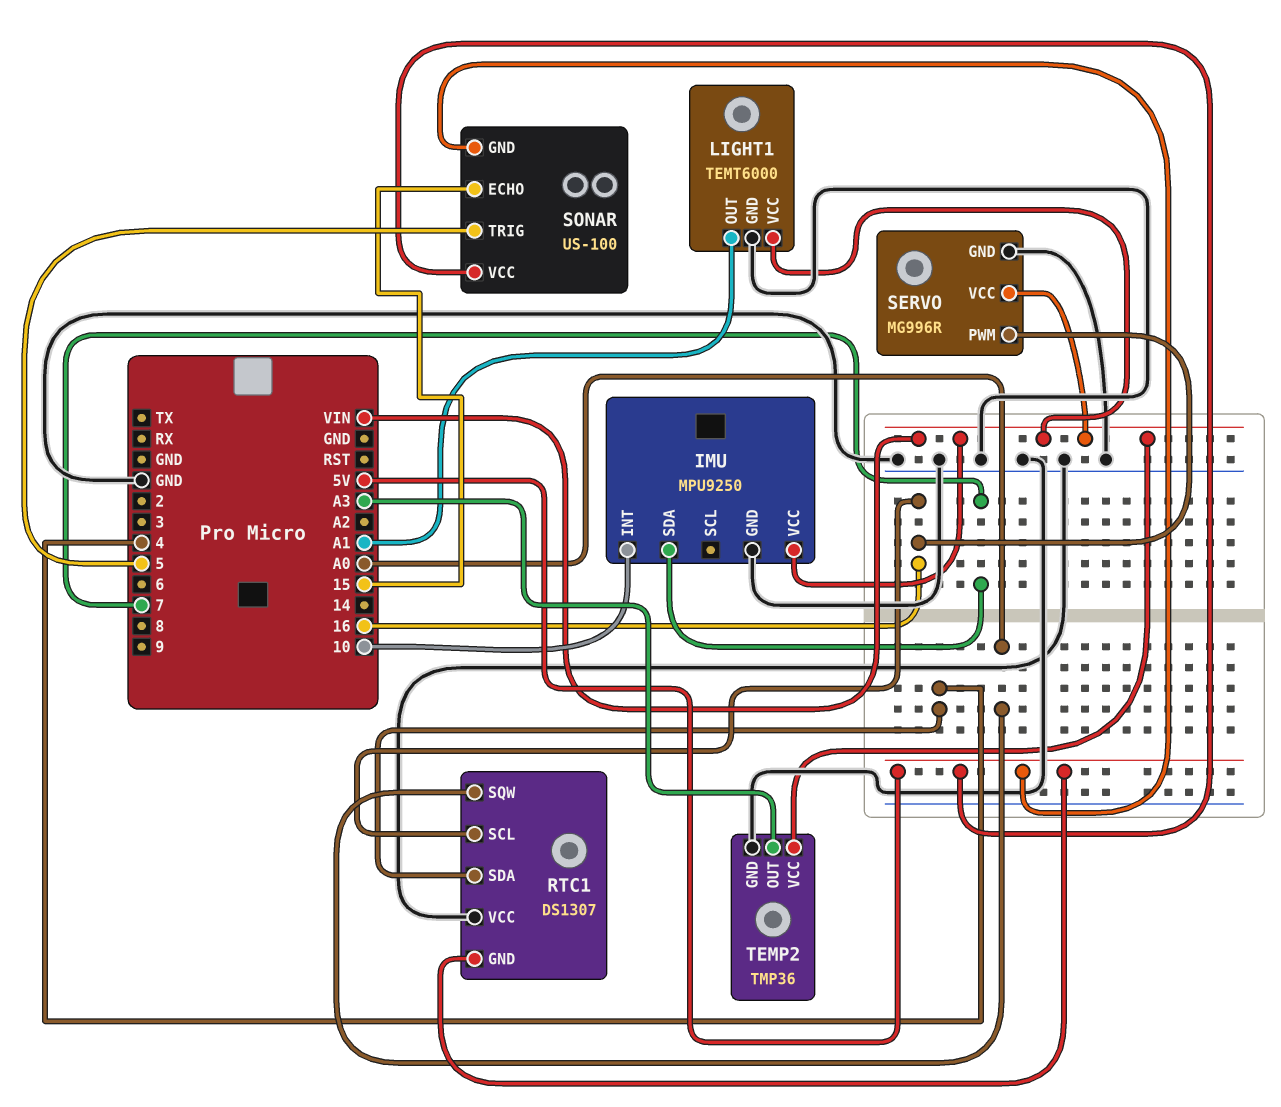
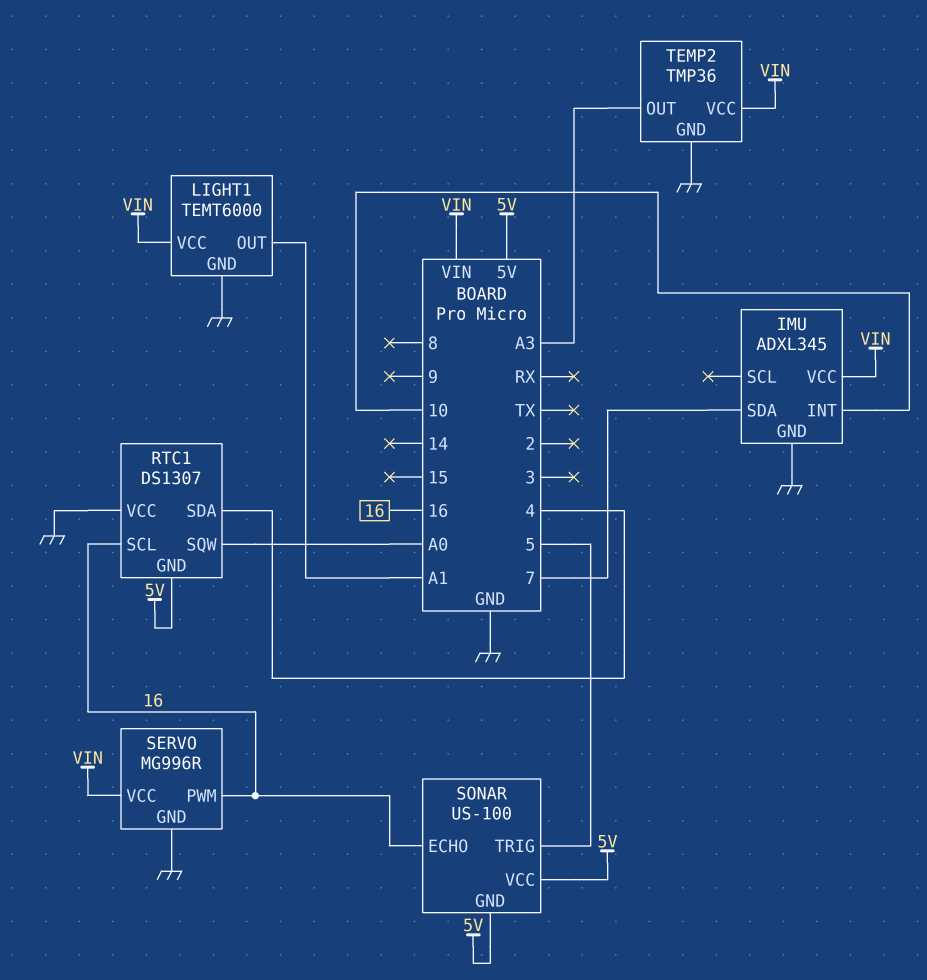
IMU: MPU9250 -> ADXL345
SONAR pin ECHO: 15 -> 16

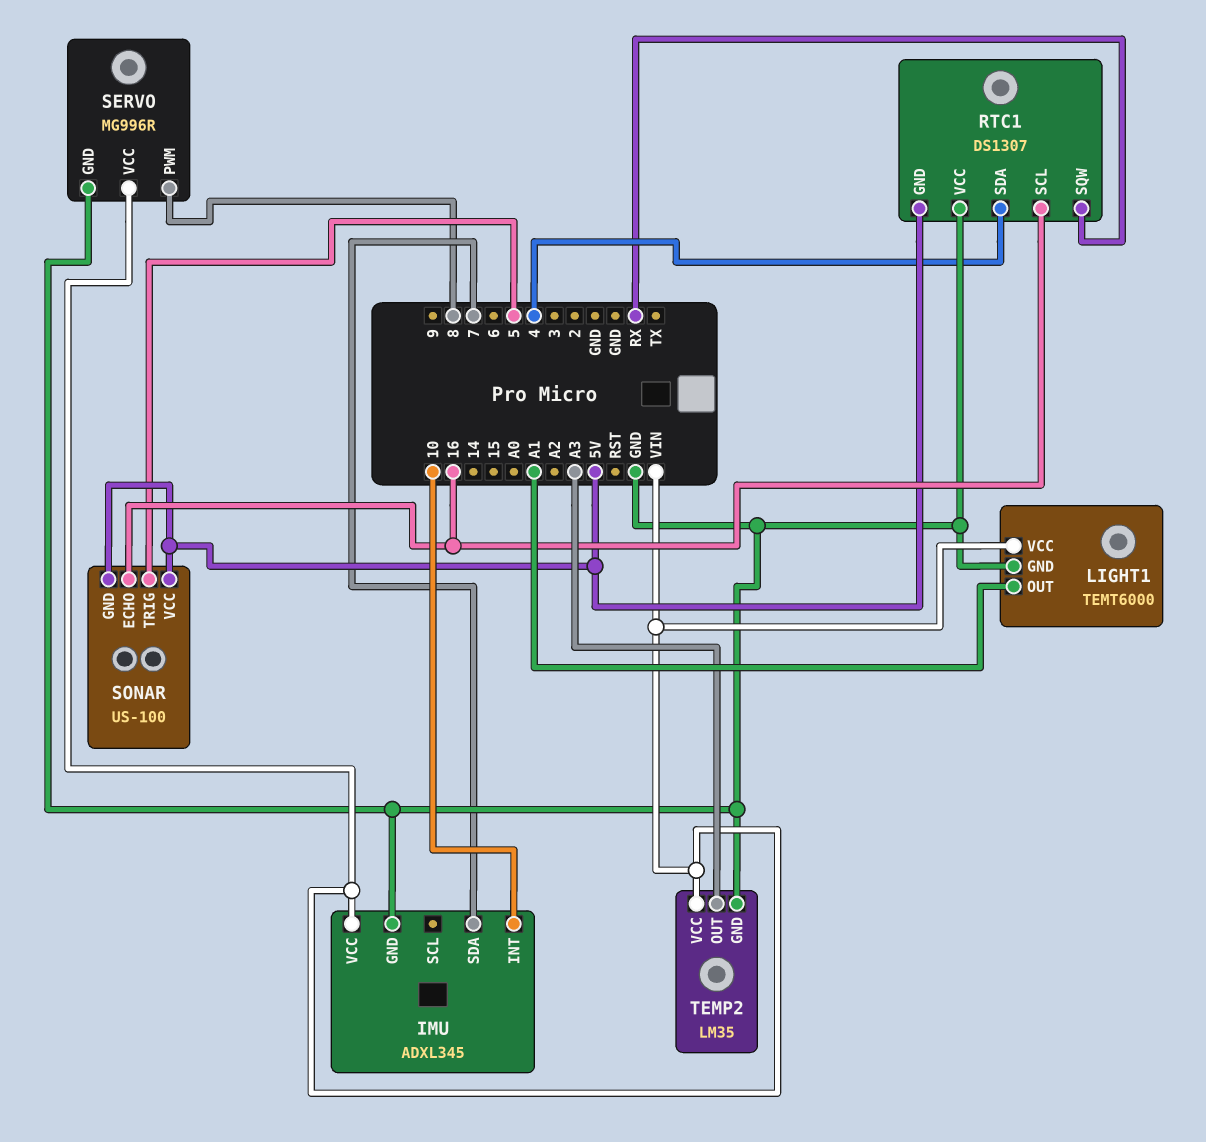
RTC1 pin SQW: A0 -> RX
SERVO pin PWM: 16 -> 8
TEMP2: TMP36 -> LM35

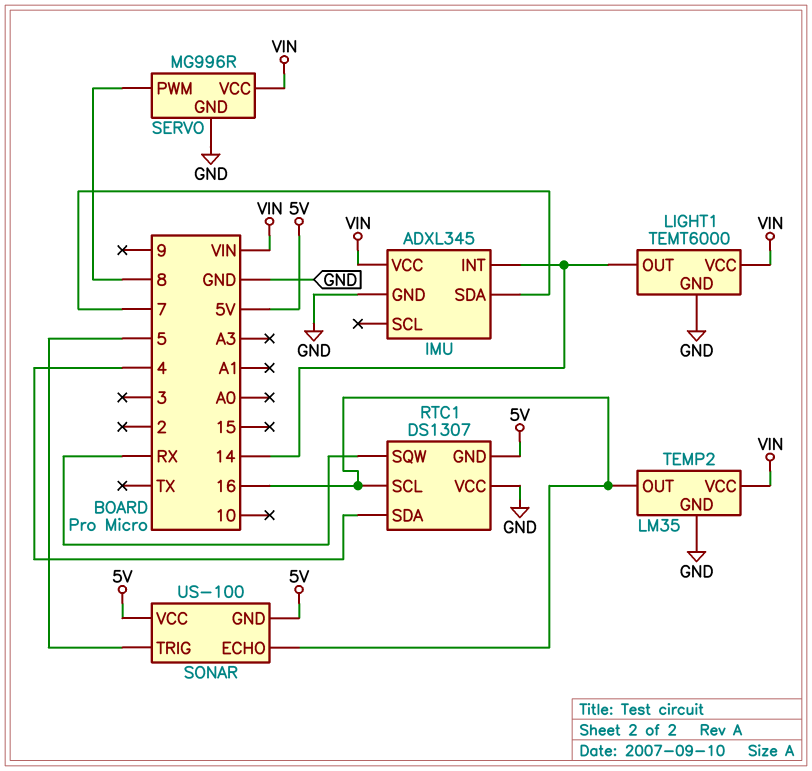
IMU pin INT: 10 -> 14
LIGHT1 pin OUT: A1 -> 14
TEMP2 pin OUT: A3 -> 16

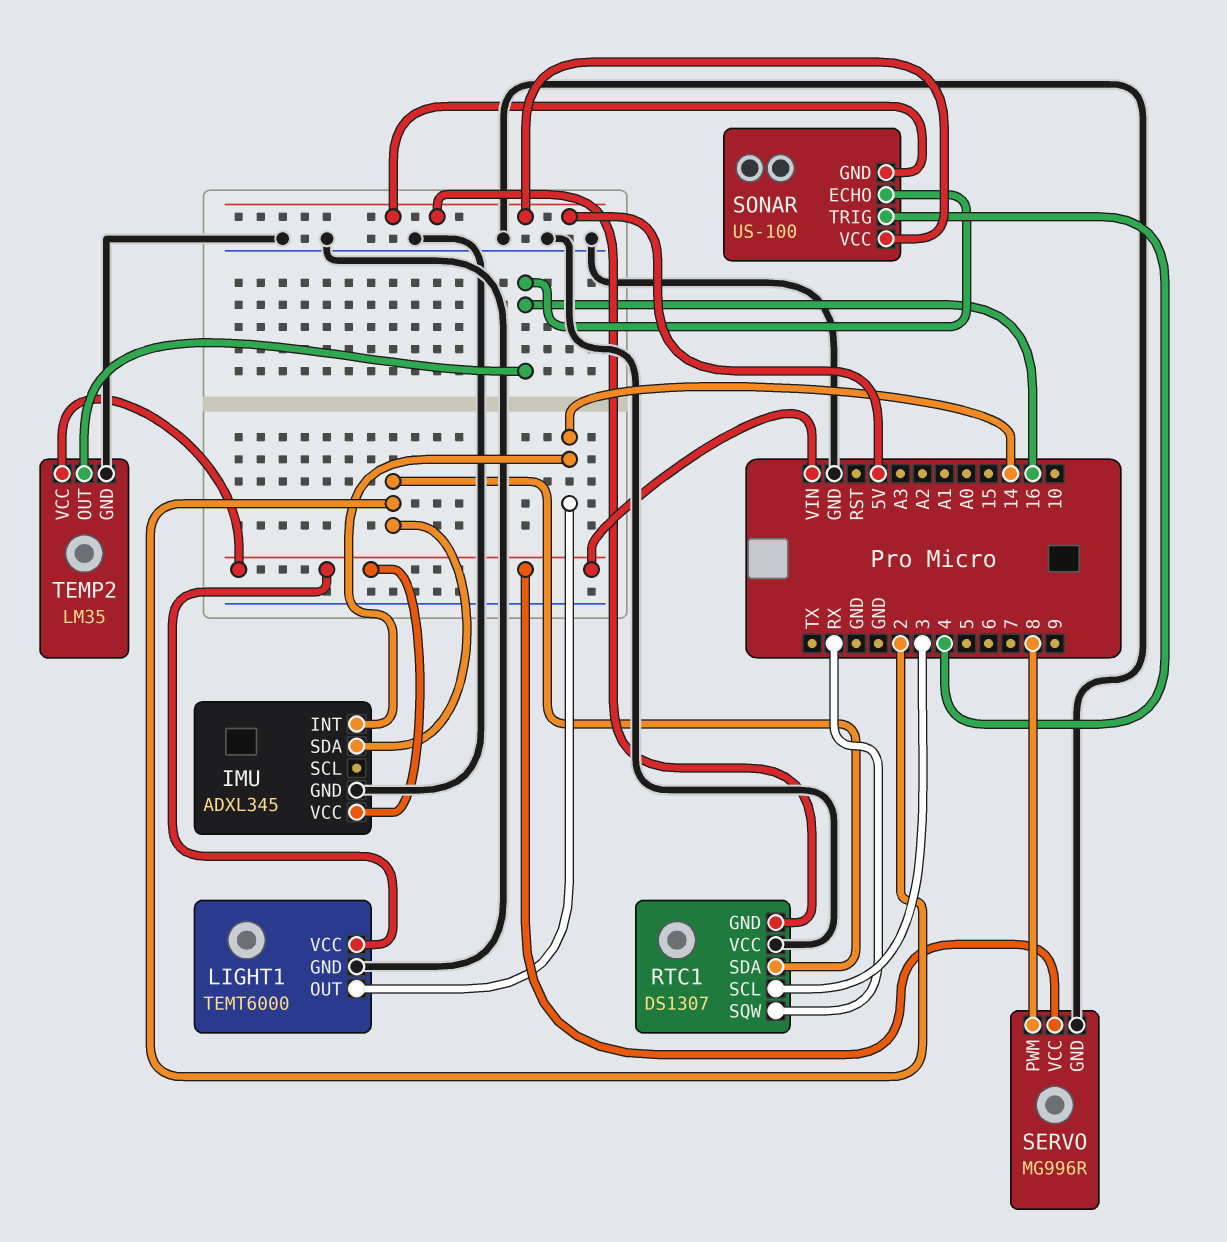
IMU pin SDA: 7 -> 2
RTC1 pin SCL: 16 -> 3
RTC1 pin SDA: 4 -> 2
SONAR pin TRIG: 5 -> 4

